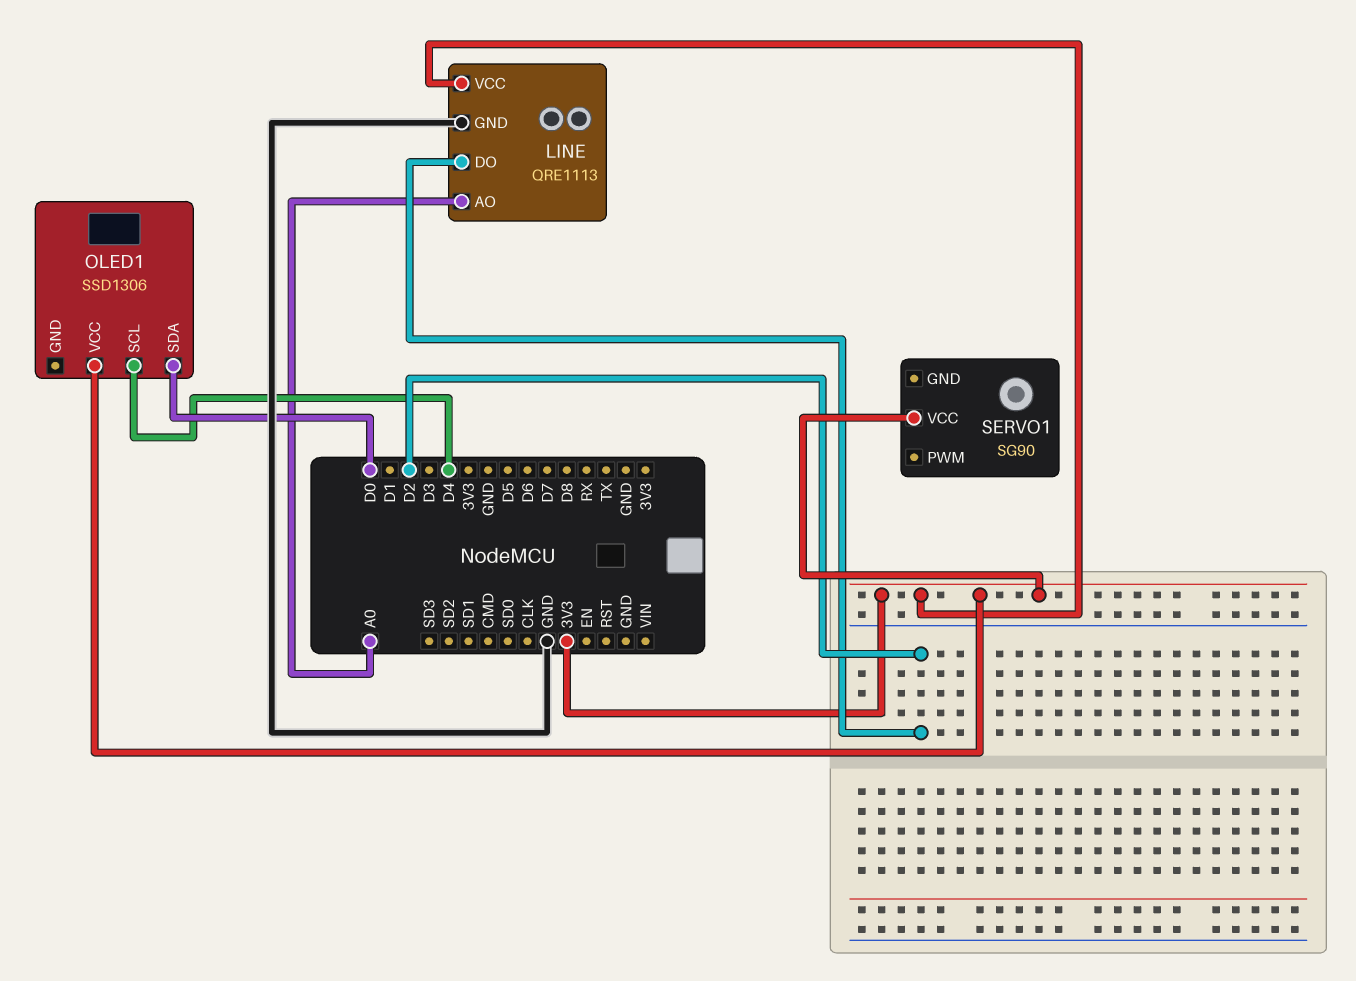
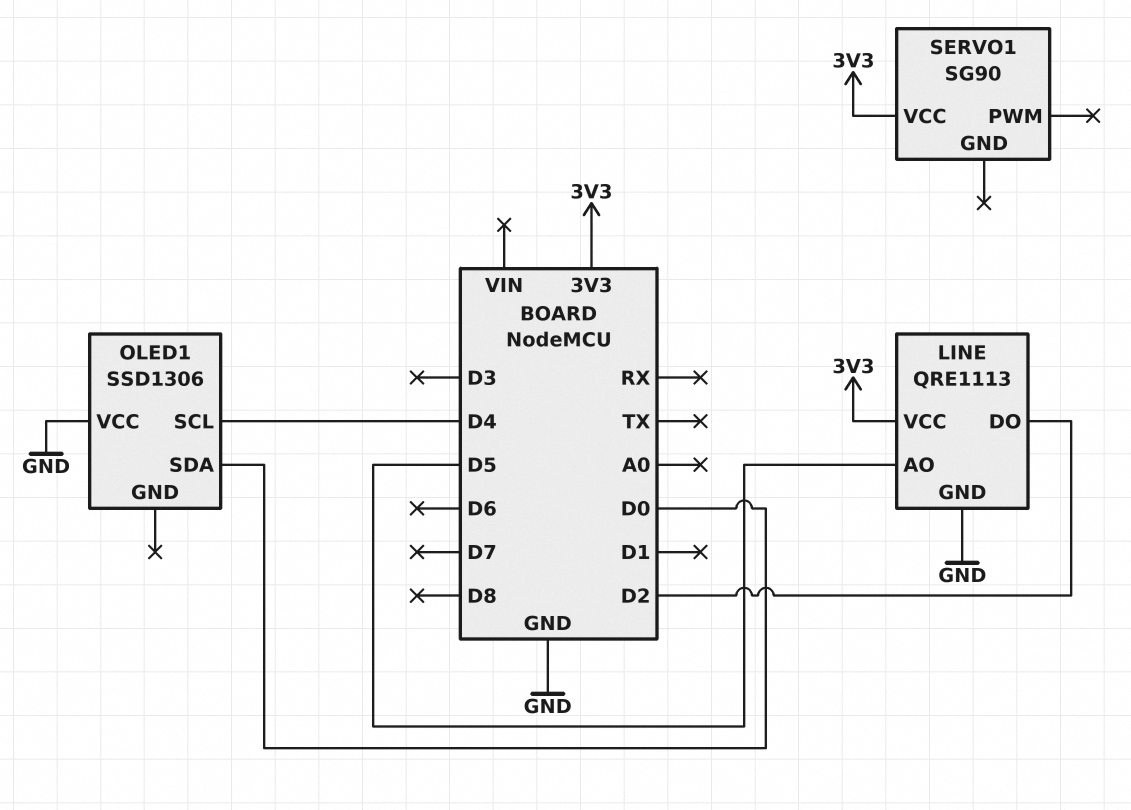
LINE pin AO: A0 -> D5
OLED1 pin VCC: 3V3 -> GND

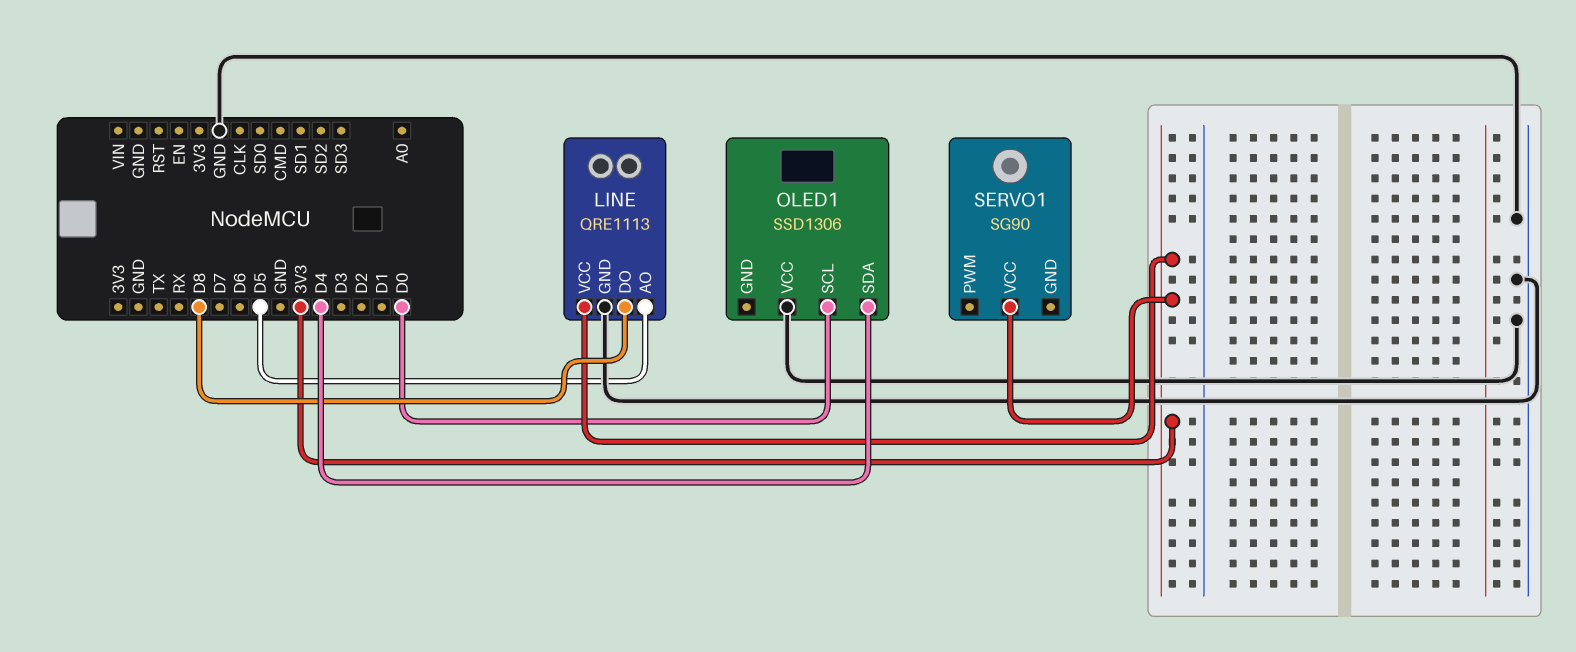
LINE pin DO: D2 -> D8
OLED1 pin SCL: D4 -> D0
OLED1 pin SDA: D0 -> D4

